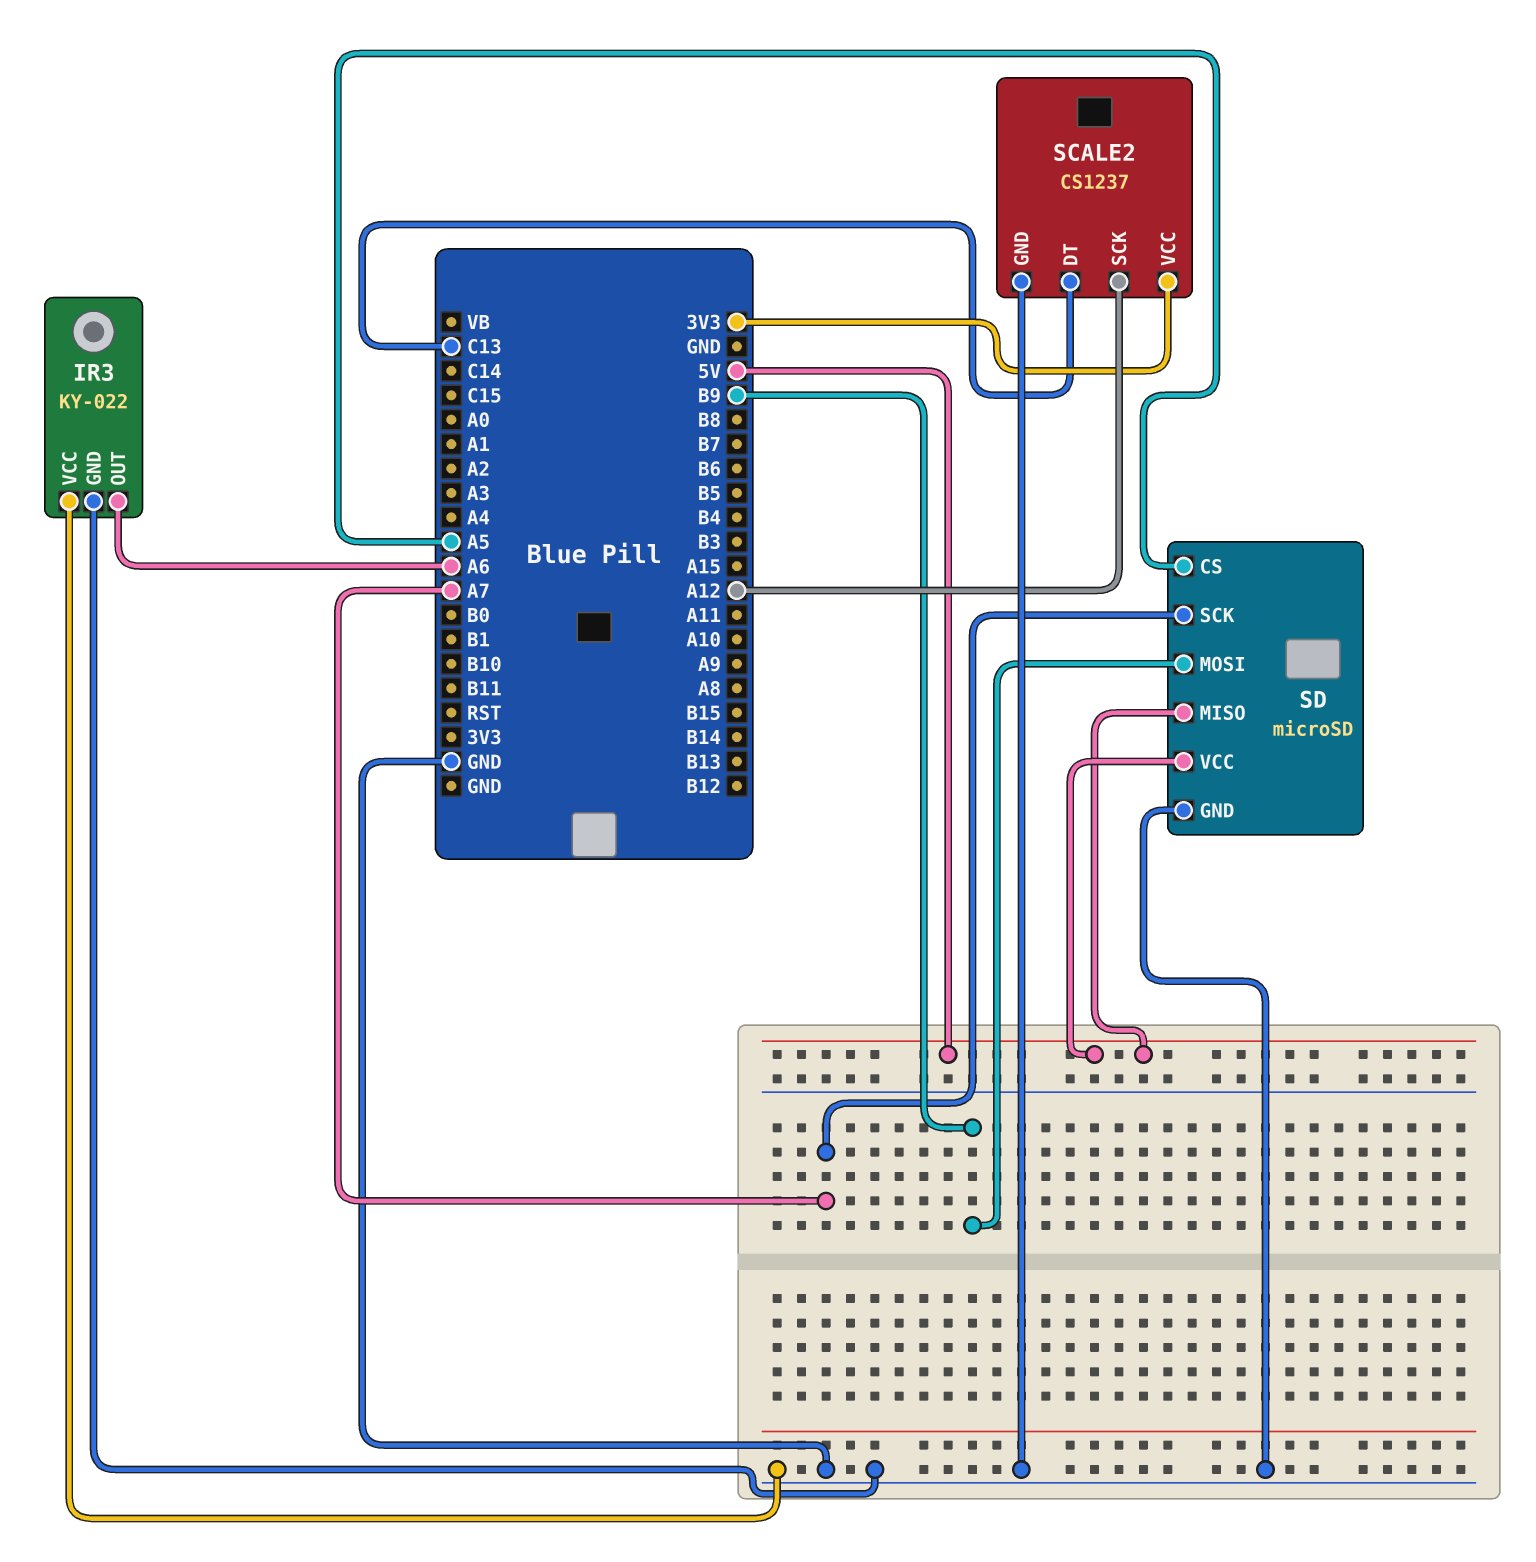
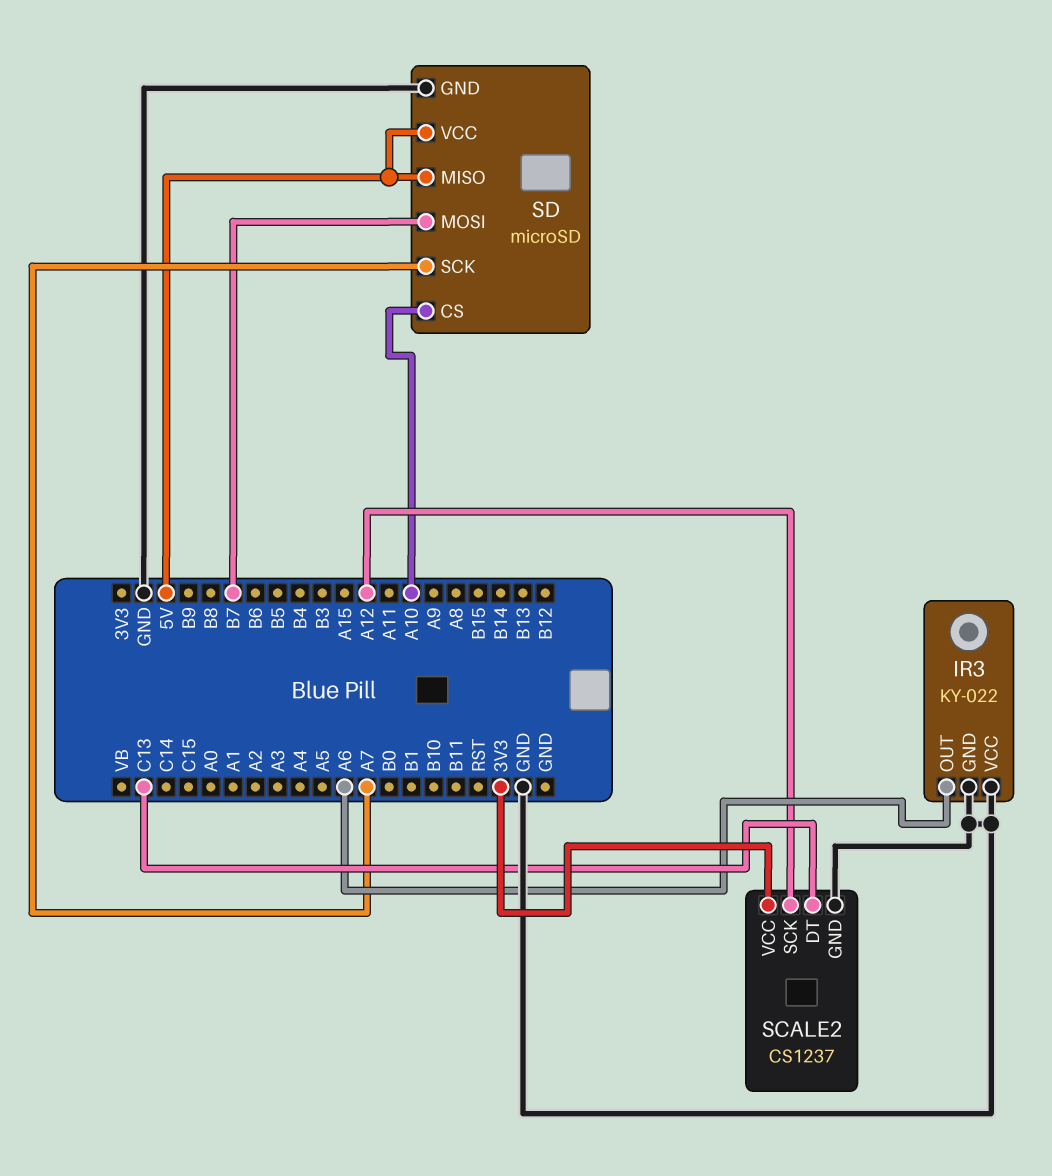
SD pin CS: A5 -> A10
SD pin MOSI: B9 -> B7

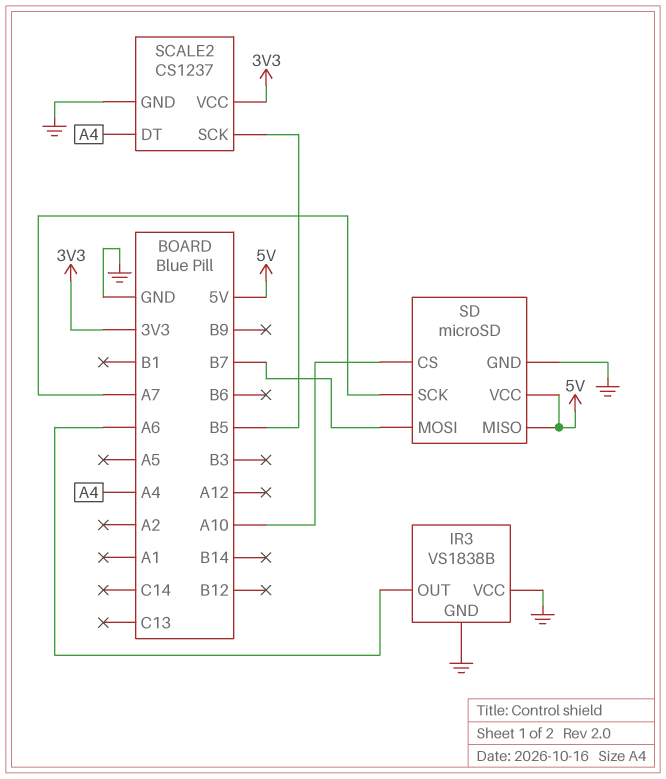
IR3: KY-022 -> VS1838B
SCALE2 pin DT: C13 -> A4
SCALE2 pin SCK: A12 -> B5

